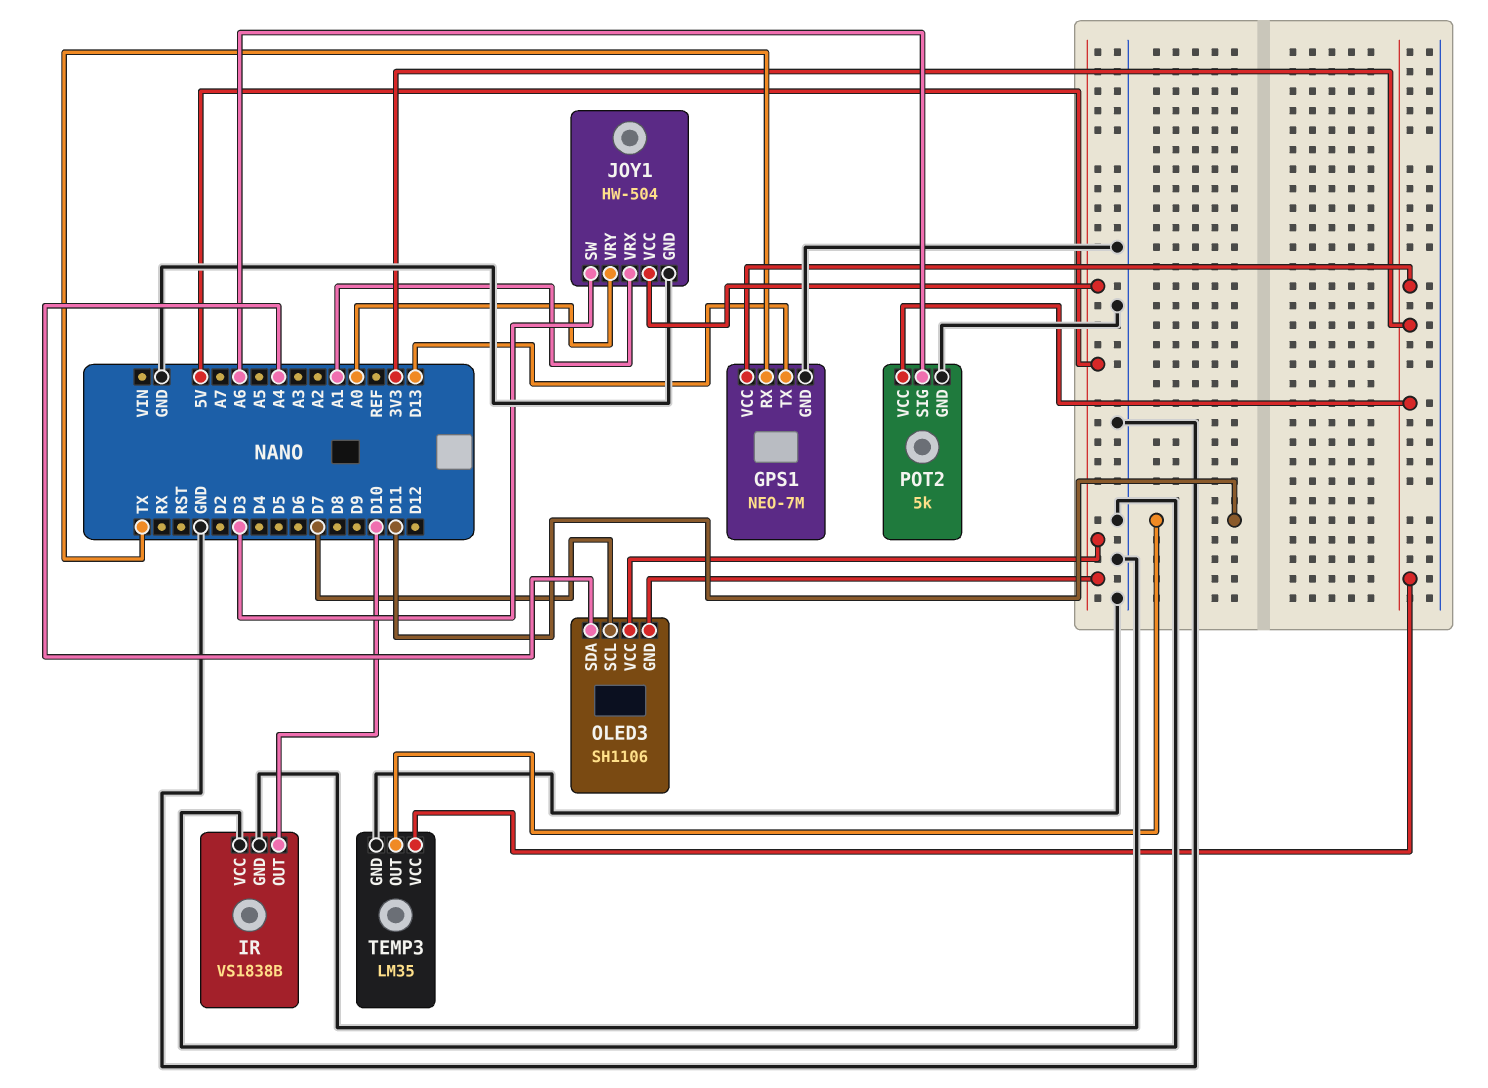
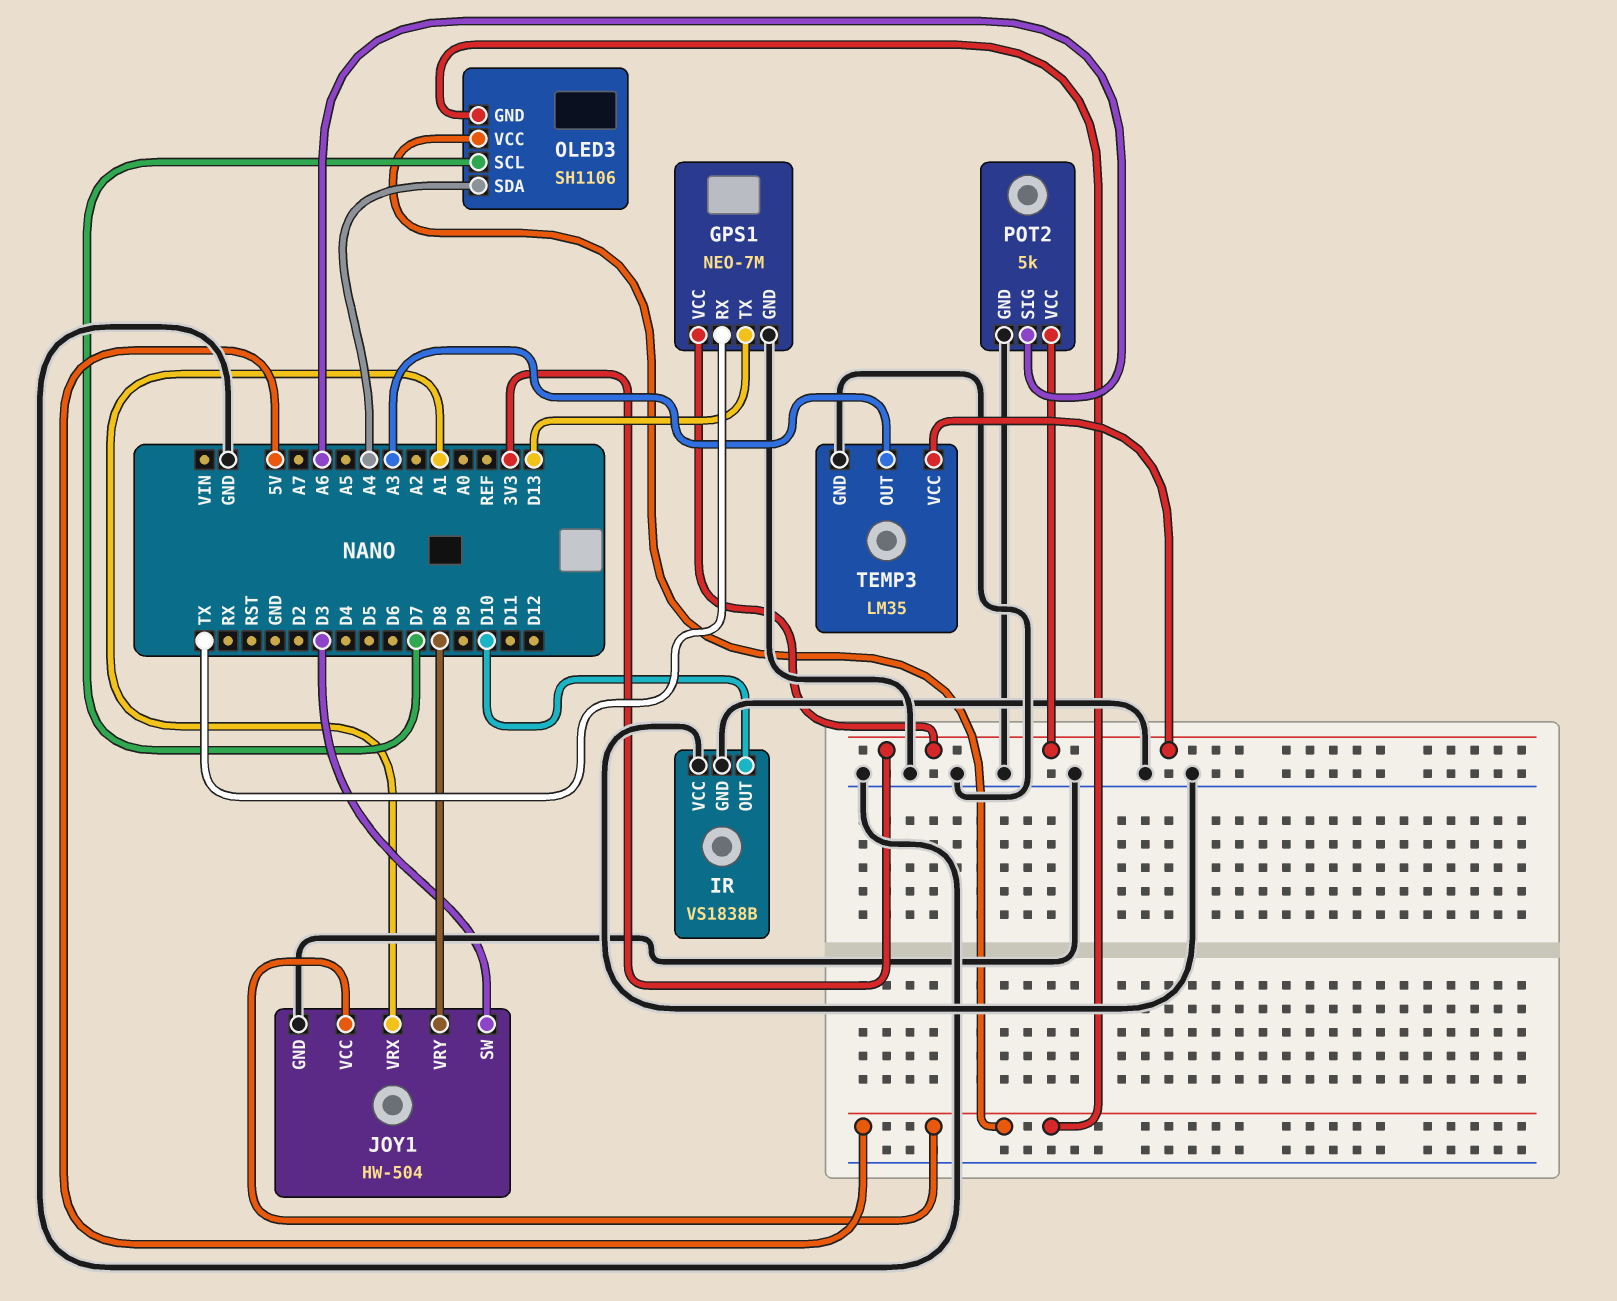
JOY1 pin VRY: A0 -> D8
TEMP3 pin OUT: D11 -> A3

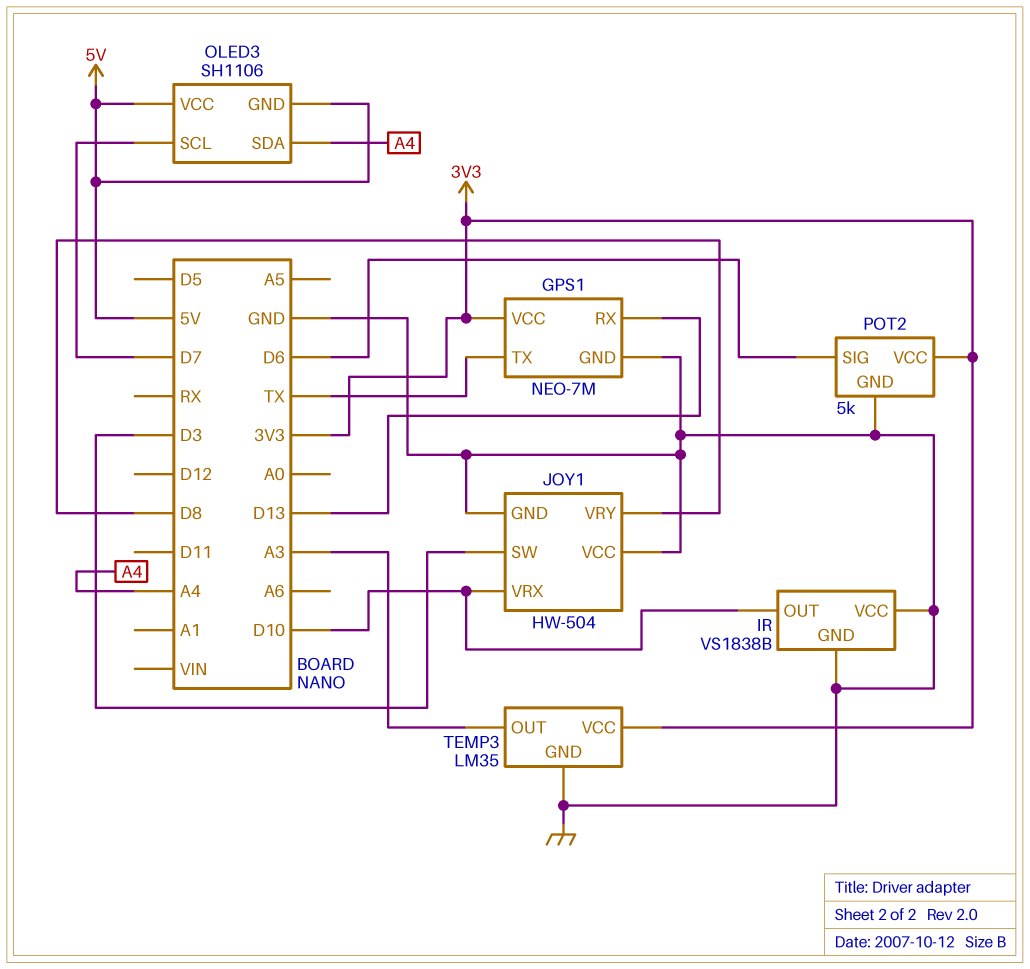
GPS1 pin RX: TX -> D13
GPS1 pin TX: D13 -> TX
JOY1 pin VCC: 5V -> GND
JOY1 pin VRX: A1 -> D10
POT2 pin SIG: A6 -> D6

